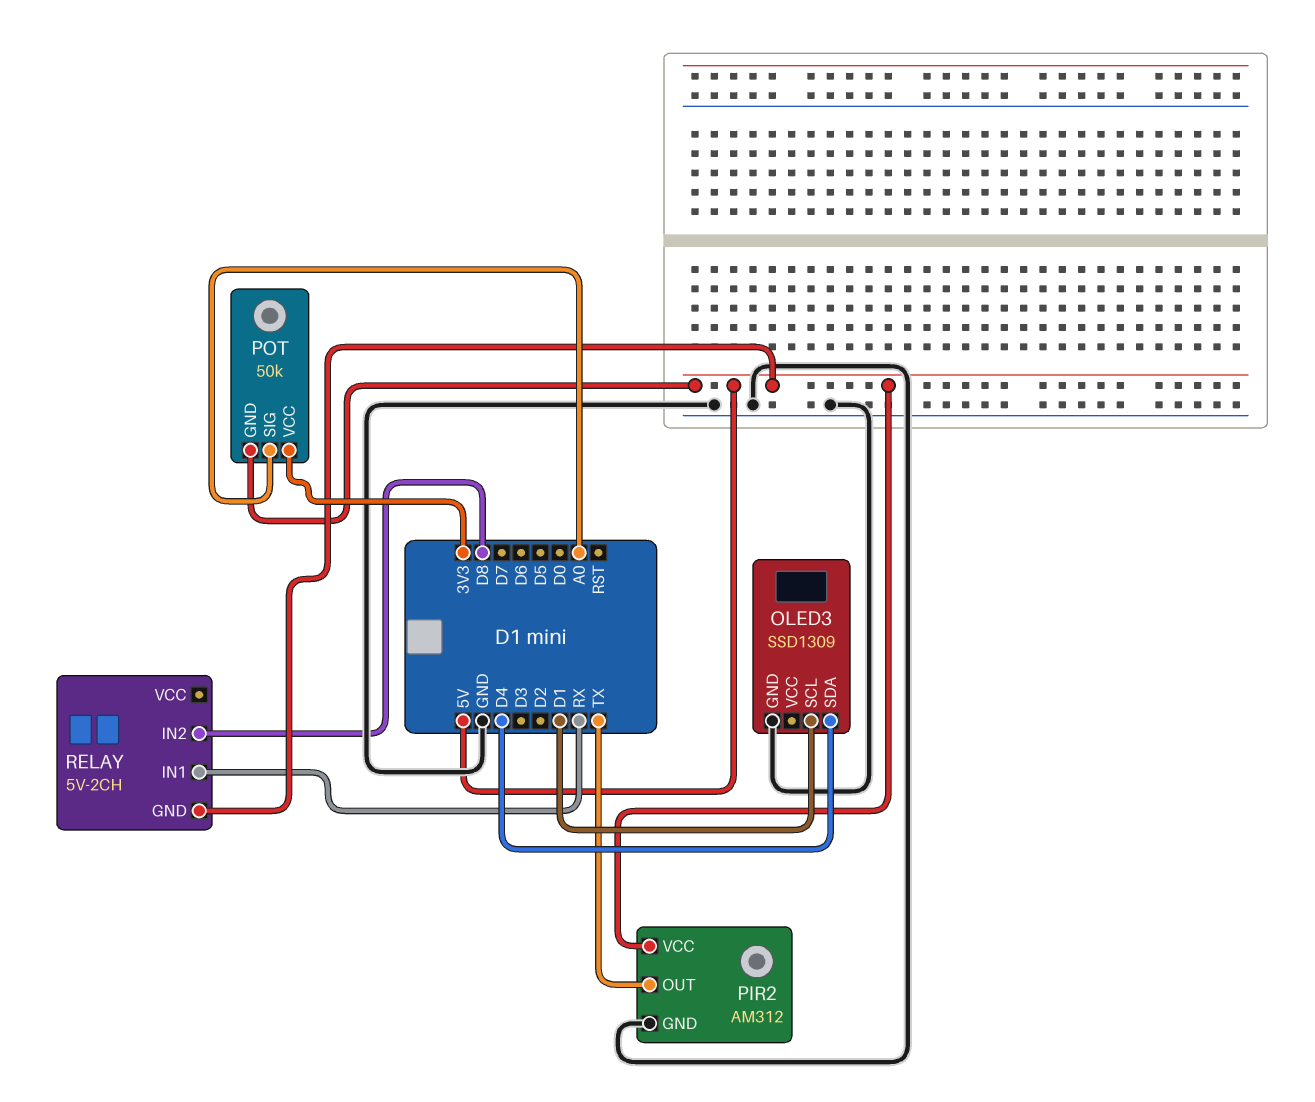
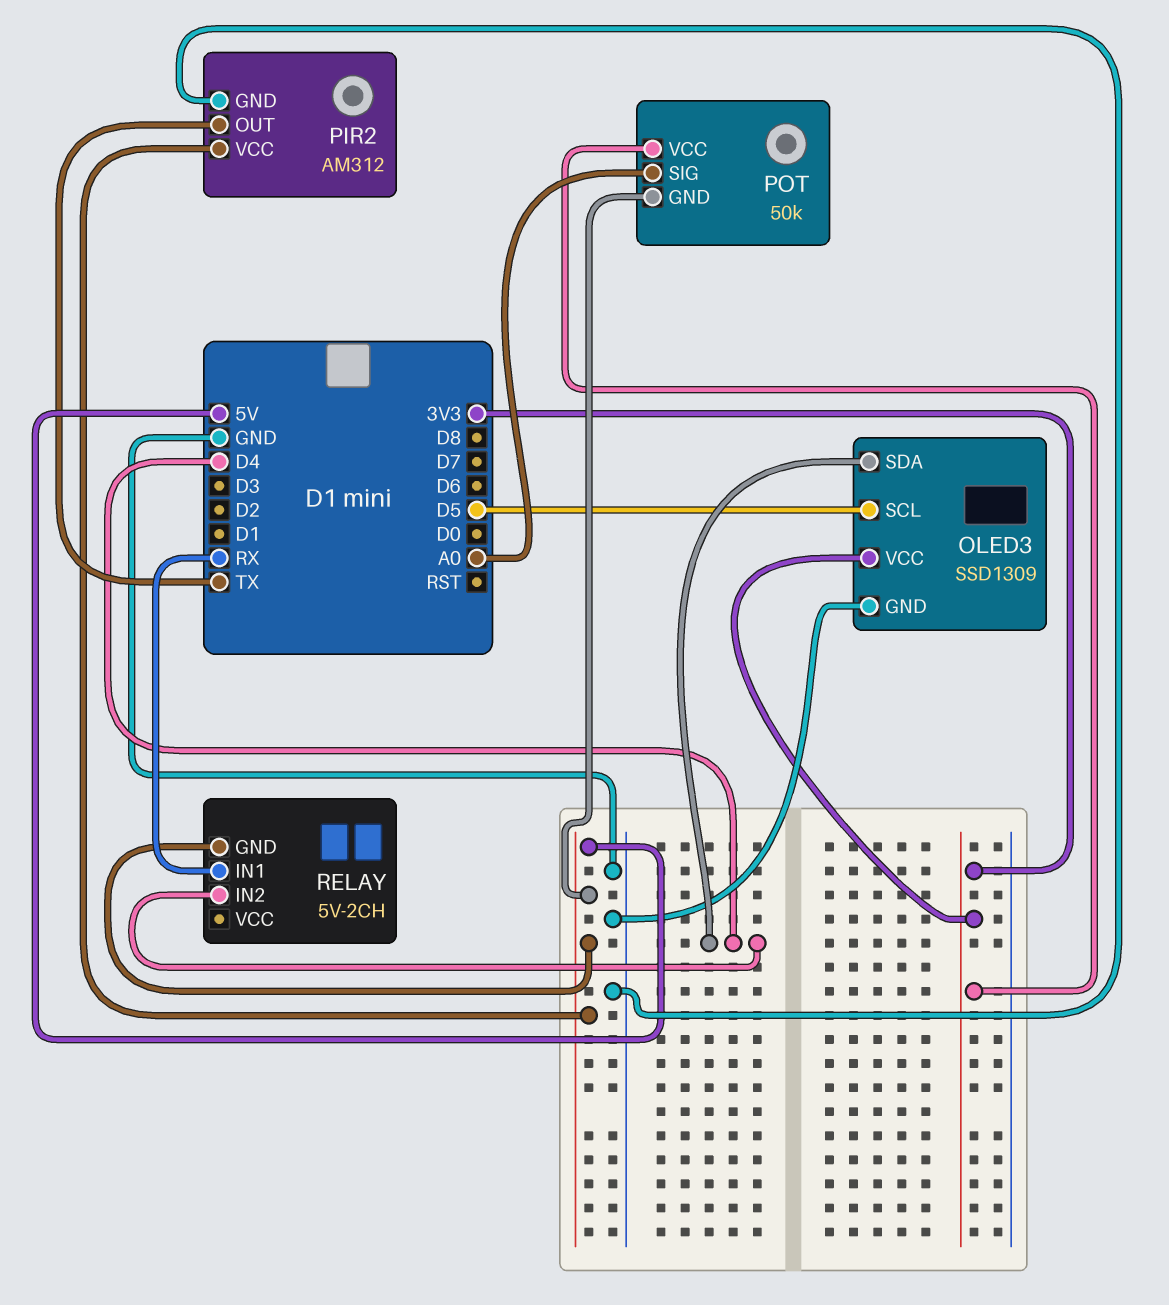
OLED3 pin SCL: D1 -> D5
OLED3 pin VCC: none -> 3V3
RELAY pin IN2: D8 -> D4

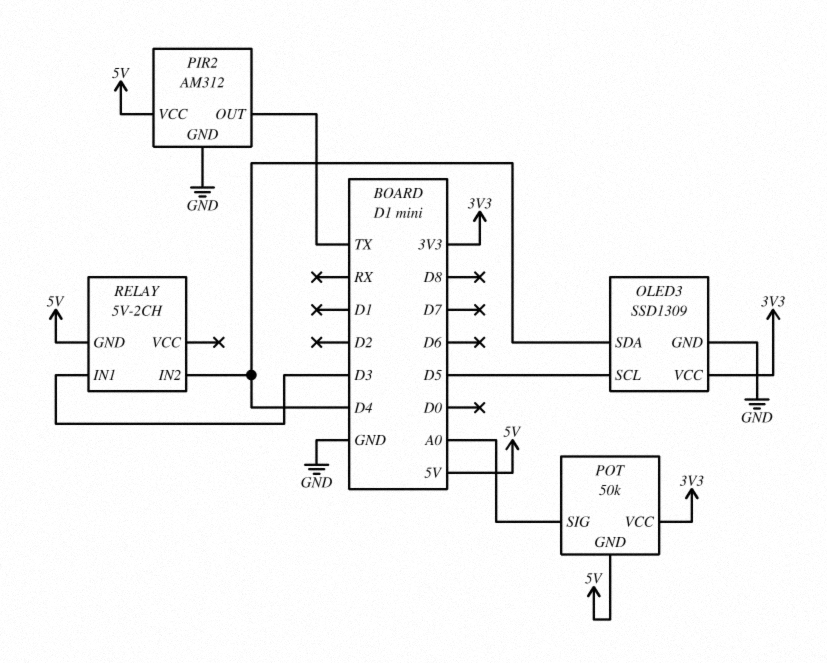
RELAY pin IN1: RX -> D3

